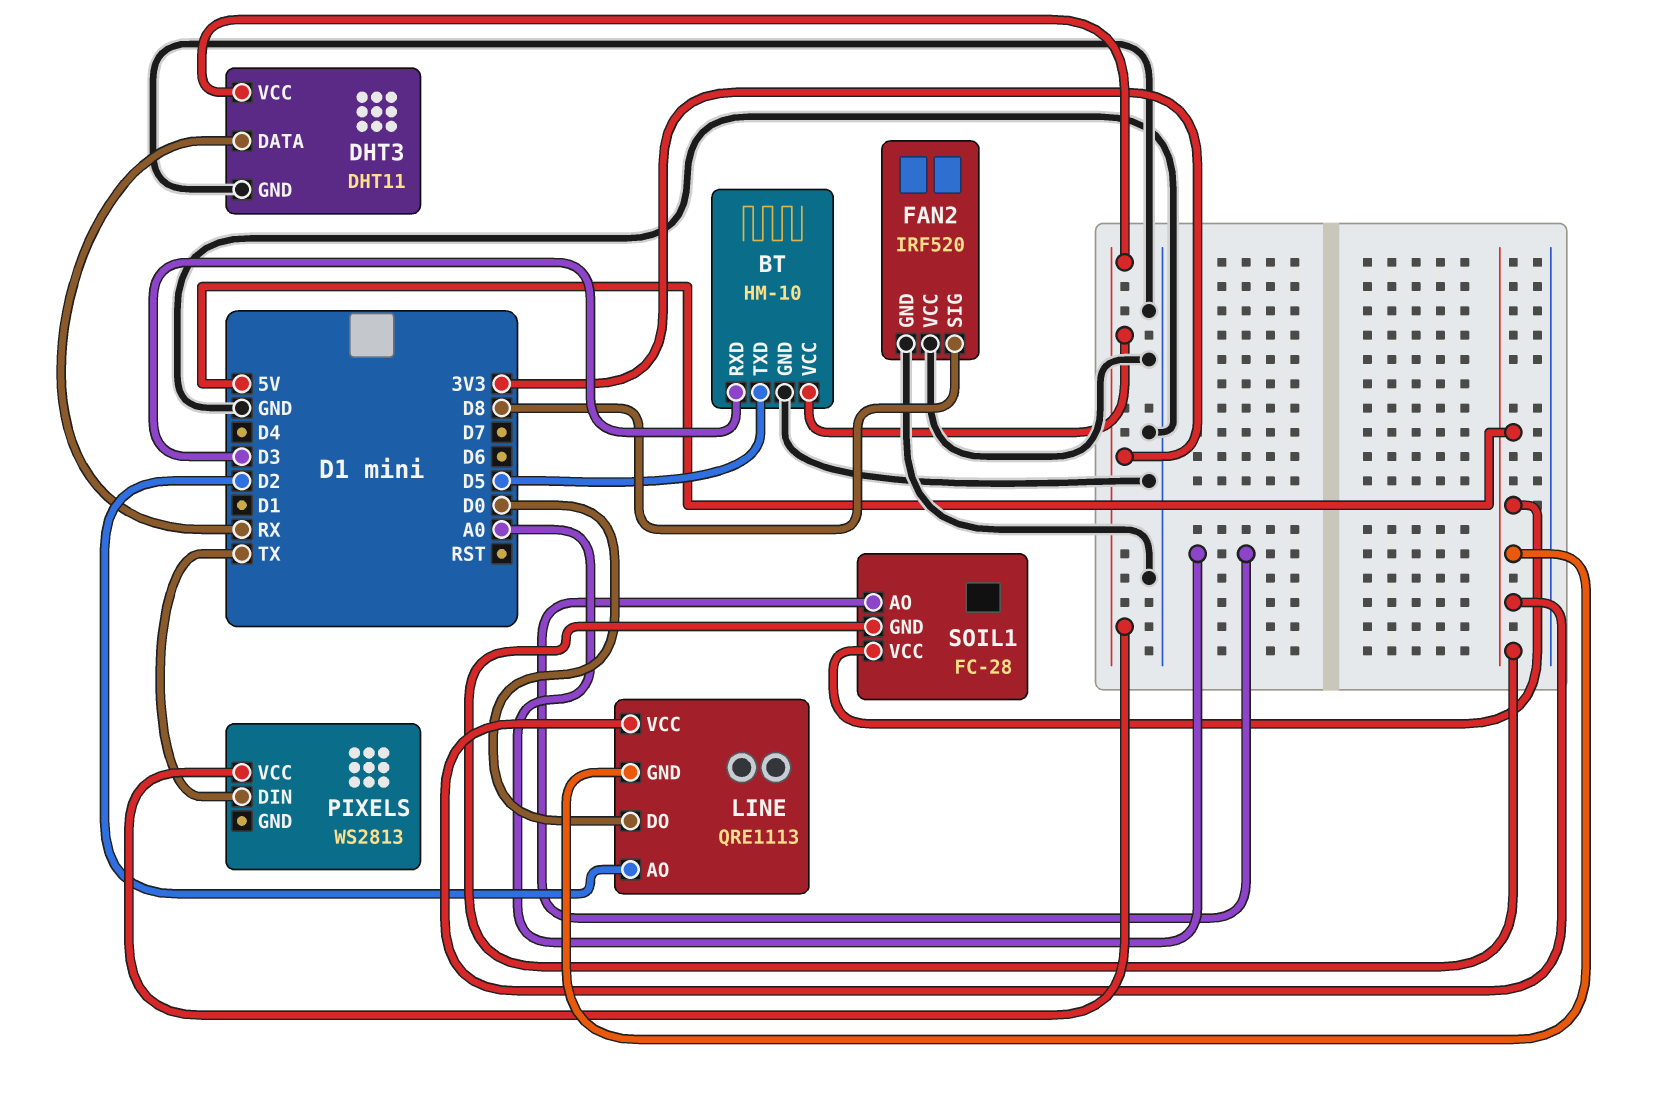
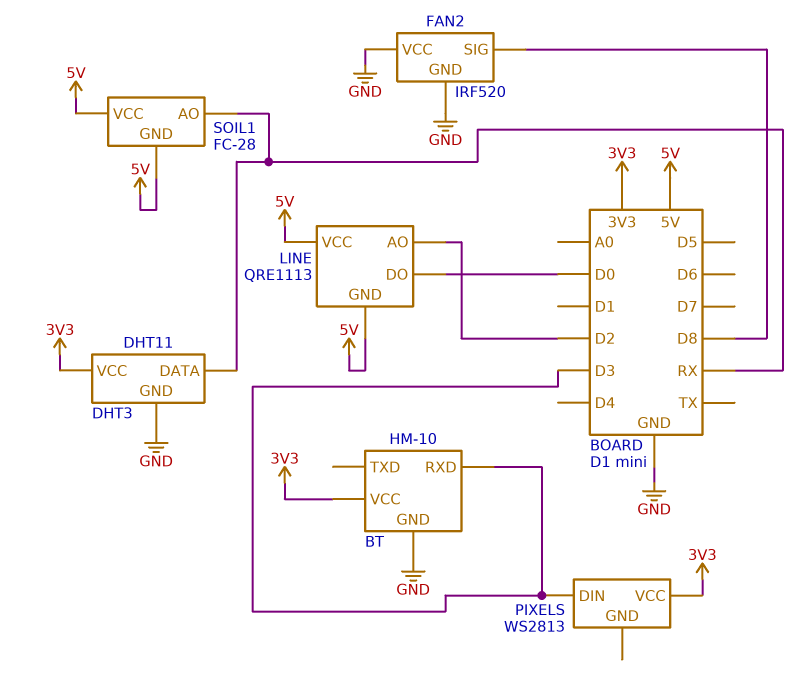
BT pin TXD: D5 -> none
PIXELS pin DIN: TX -> D3
SOIL1 pin AO: A0 -> RX

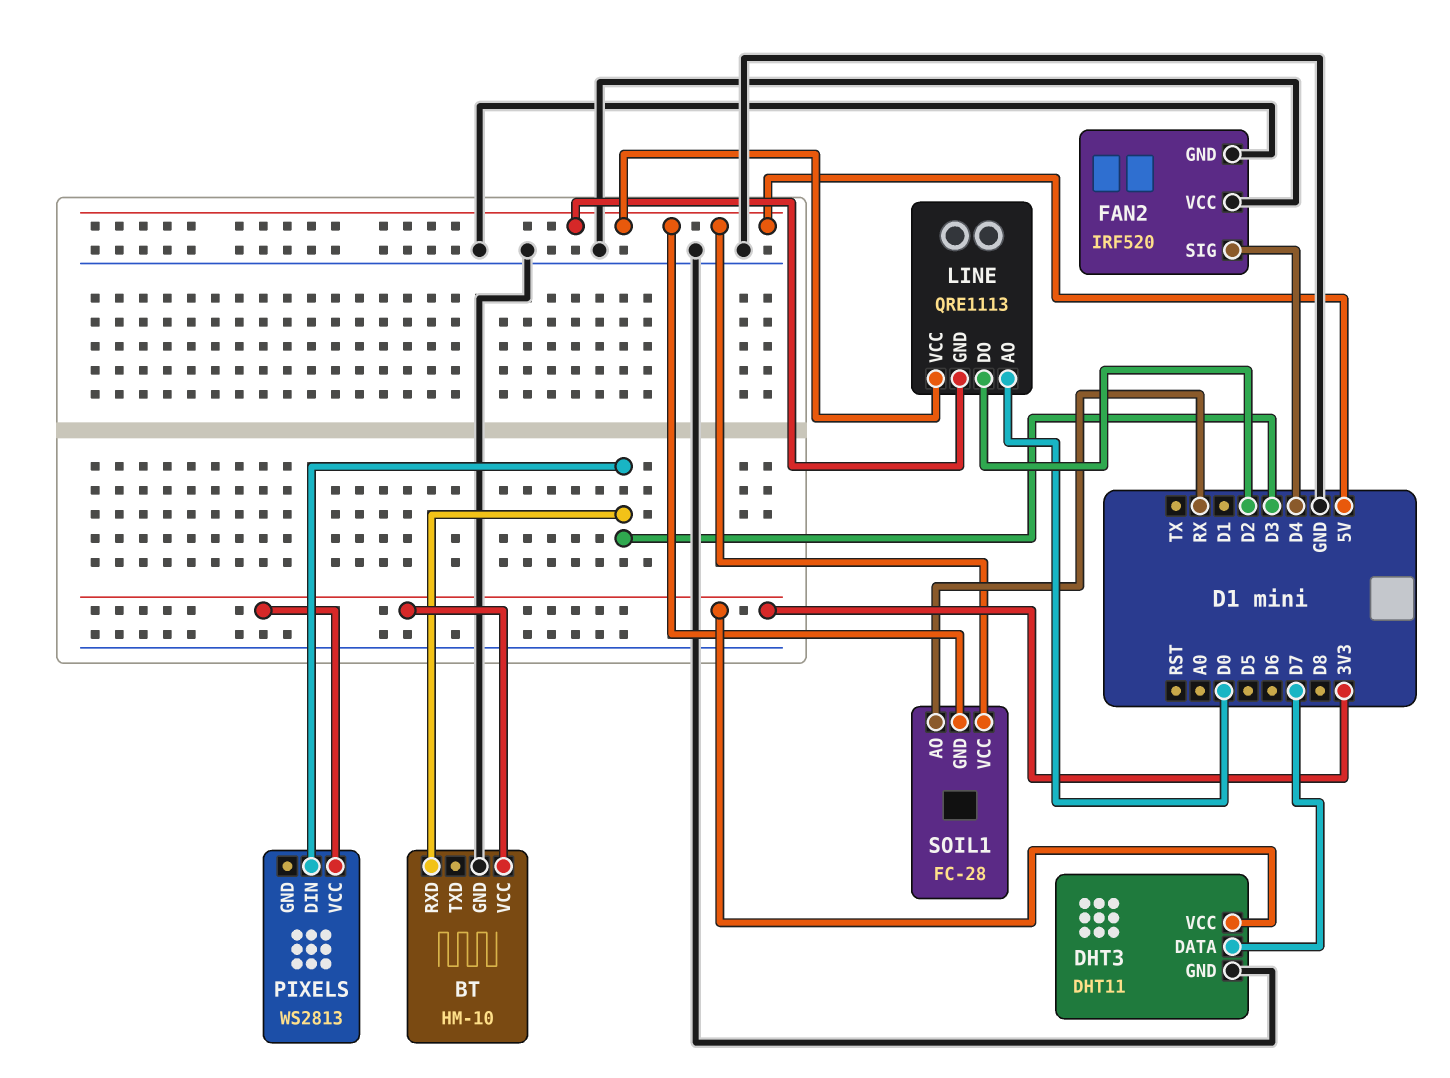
DHT3 pin DATA: RX -> D7
FAN2 pin SIG: D8 -> D4
LINE pin AO: D2 -> D0
LINE pin DO: D0 -> D2

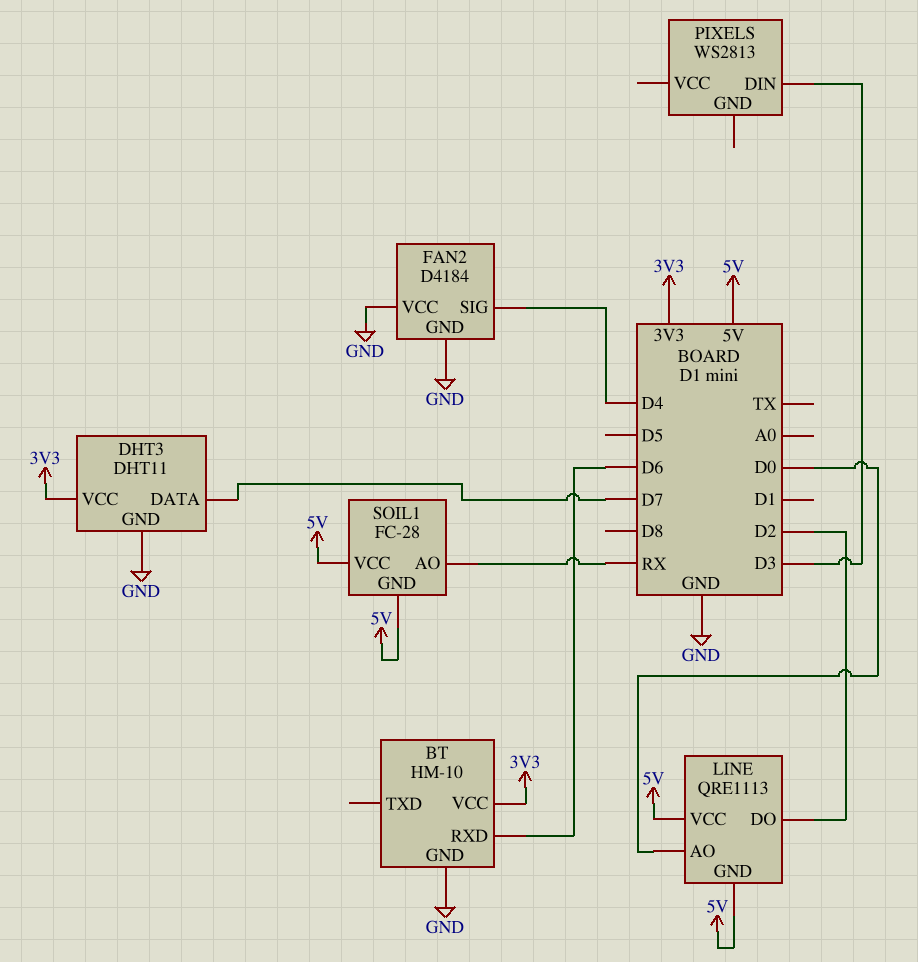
BT pin RXD: D3 -> D6
FAN2: IRF520 -> D4184
PIXELS pin VCC: 3V3 -> none

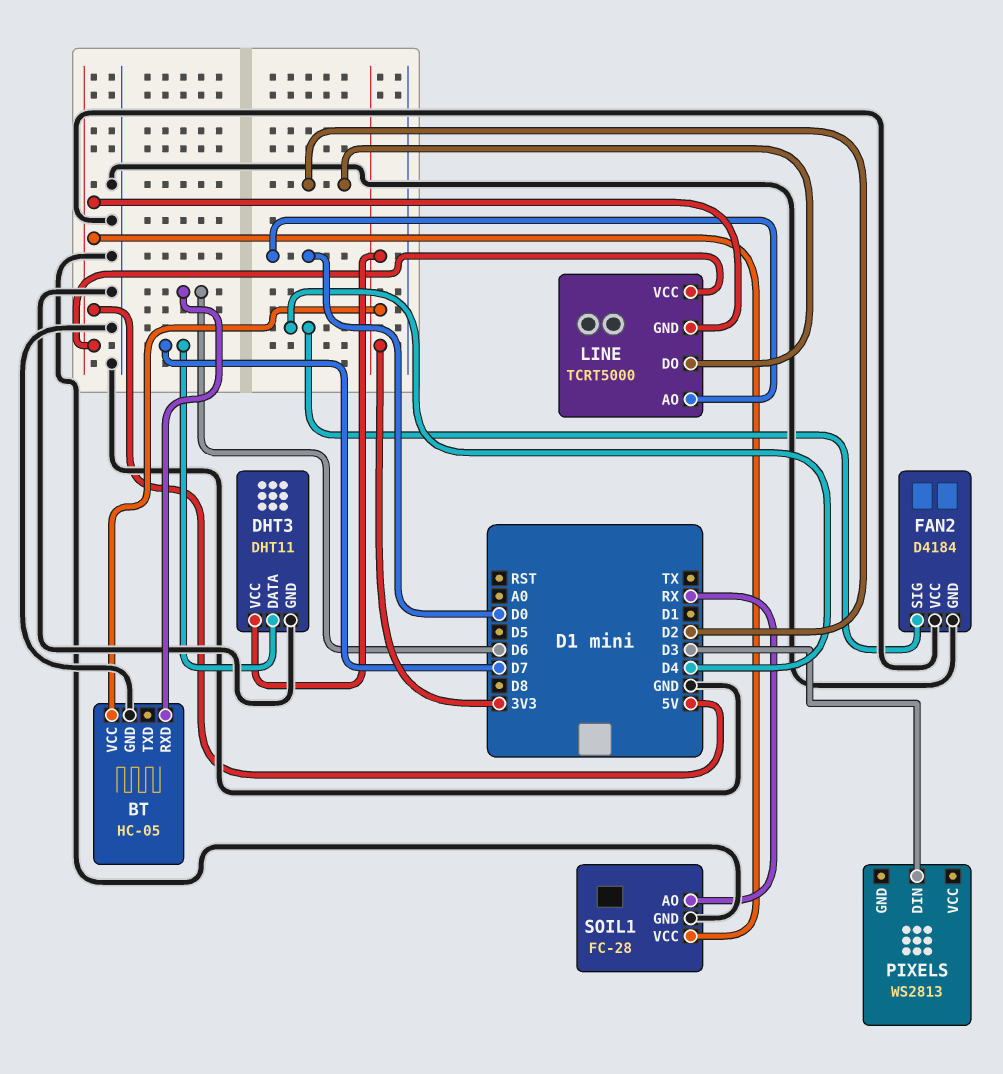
BT: HM-10 -> HC-05
LINE: QRE1113 -> TCRT5000
SOIL1 pin GND: 5V -> GND

